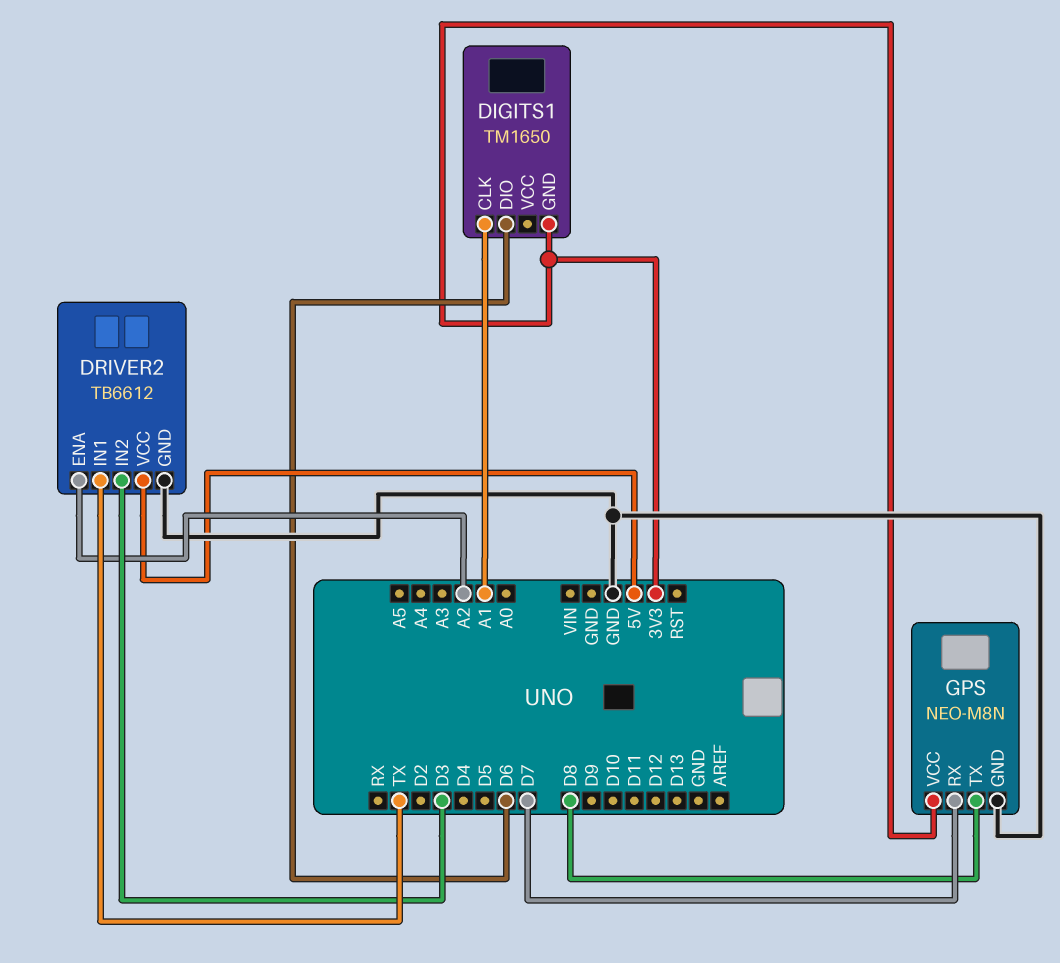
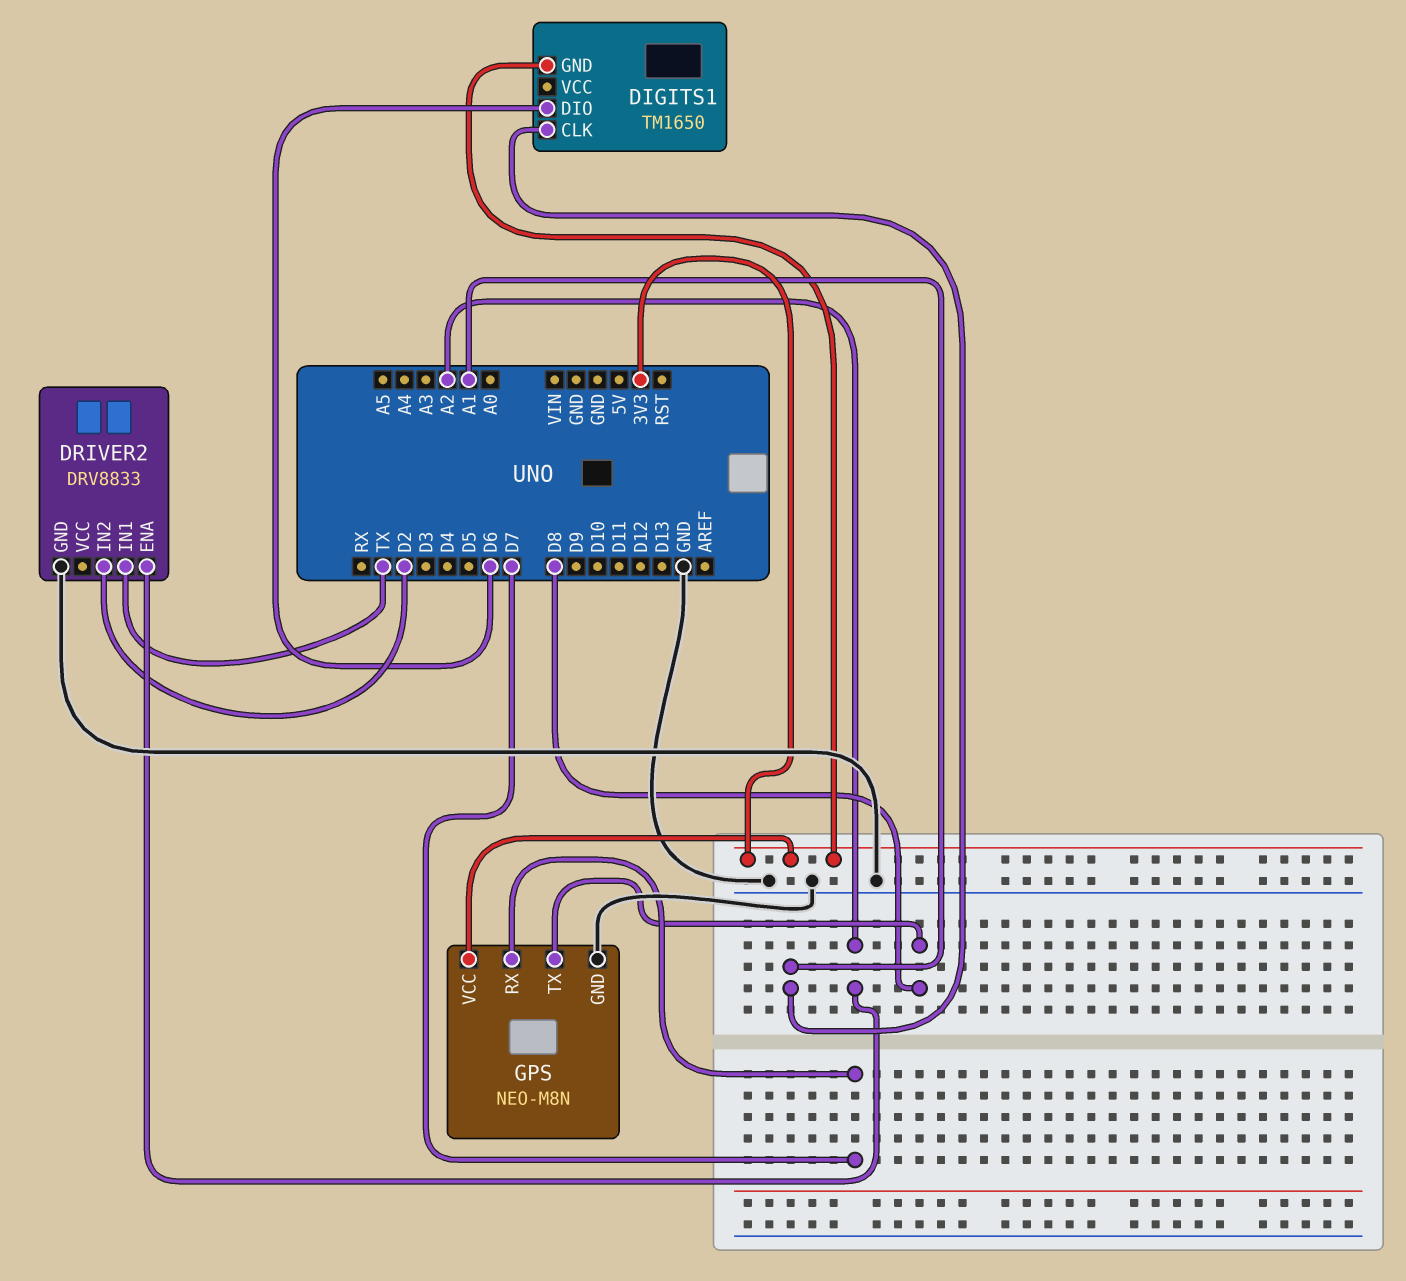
DRIVER2: TB6612 -> DRV8833
DRIVER2 pin IN2: D3 -> D2
DRIVER2 pin VCC: 5V -> none

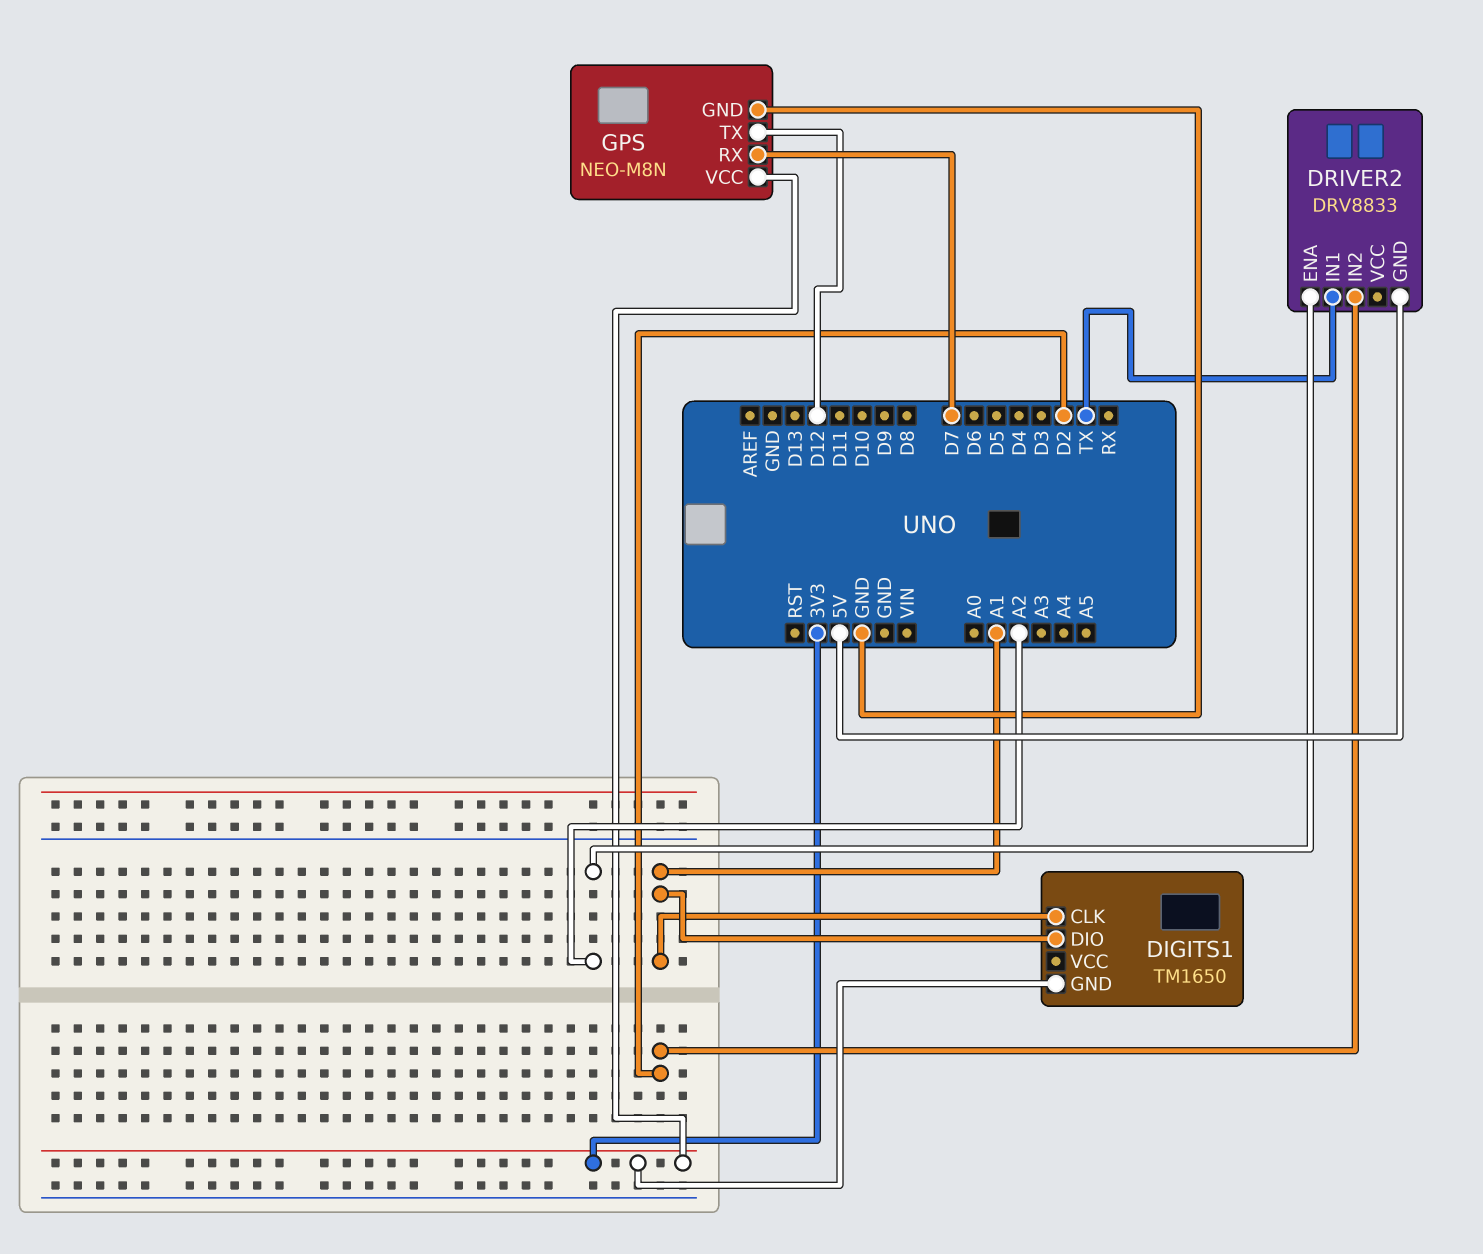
DIGITS1 pin DIO: D6 -> A1
DRIVER2 pin GND: GND -> 5V
GPS pin TX: D8 -> D12

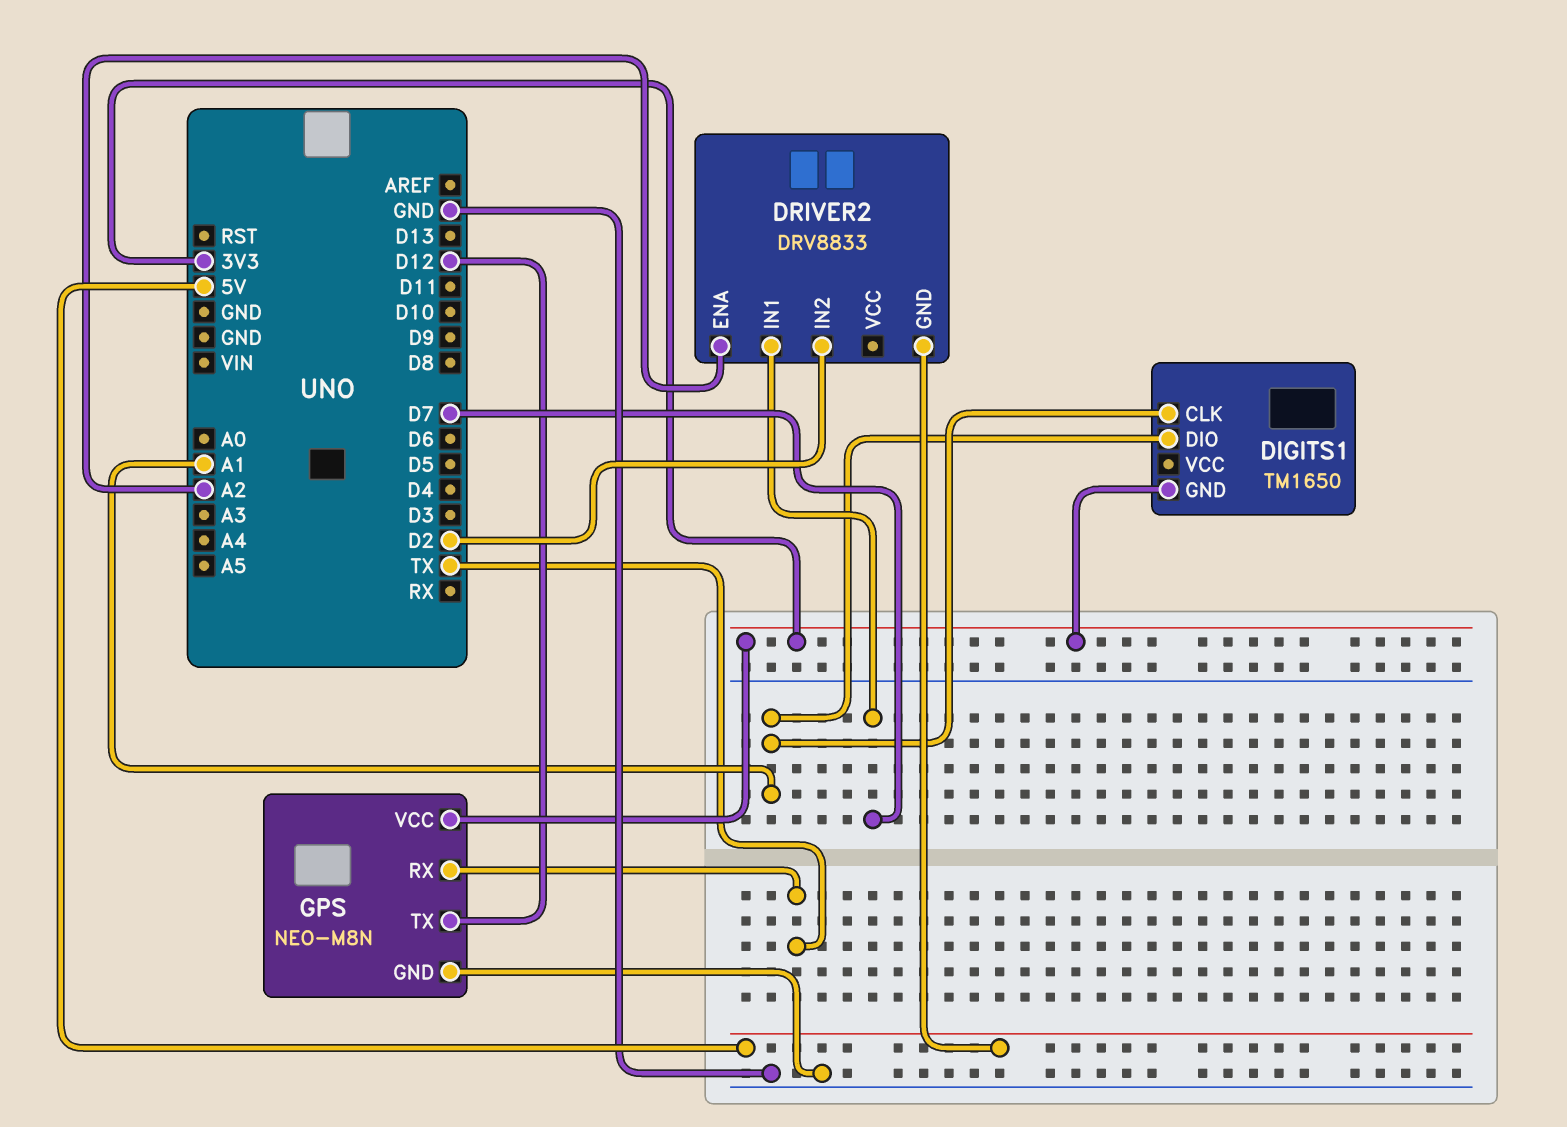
DRIVER2 pin IN1: TX -> D7
GPS pin RX: D7 -> TX

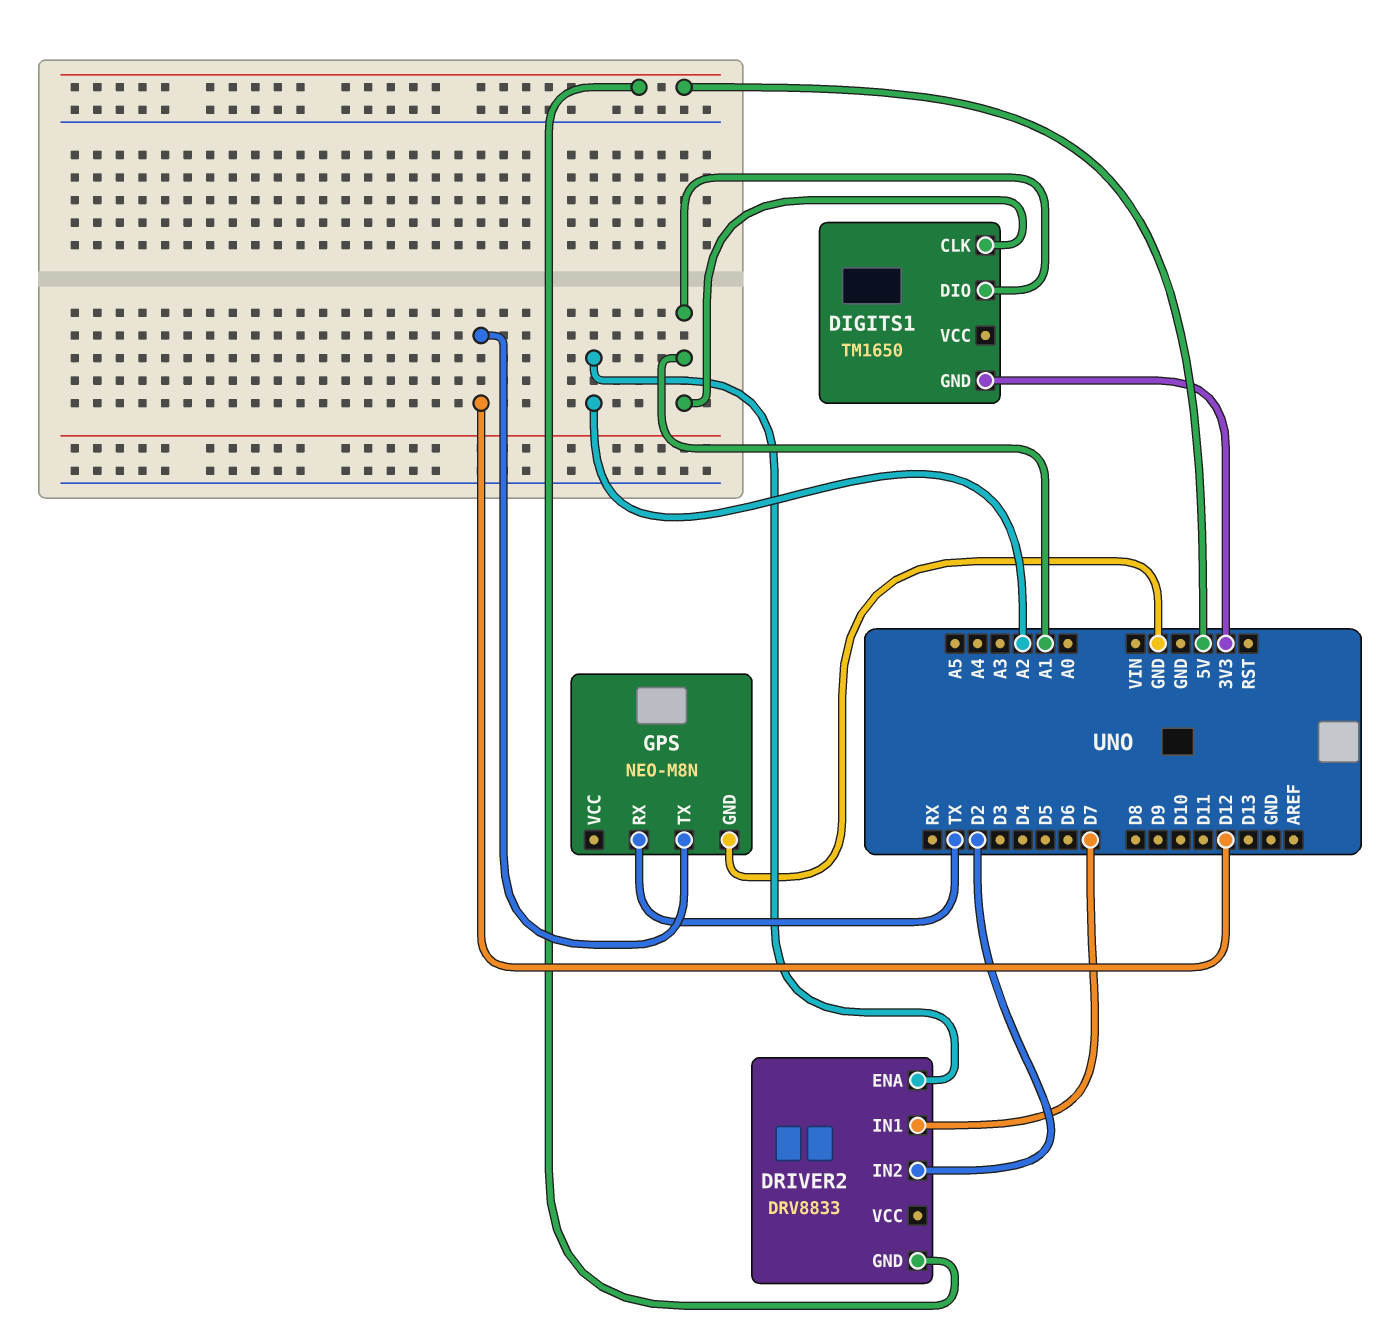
GPS pin VCC: 3V3 -> none

